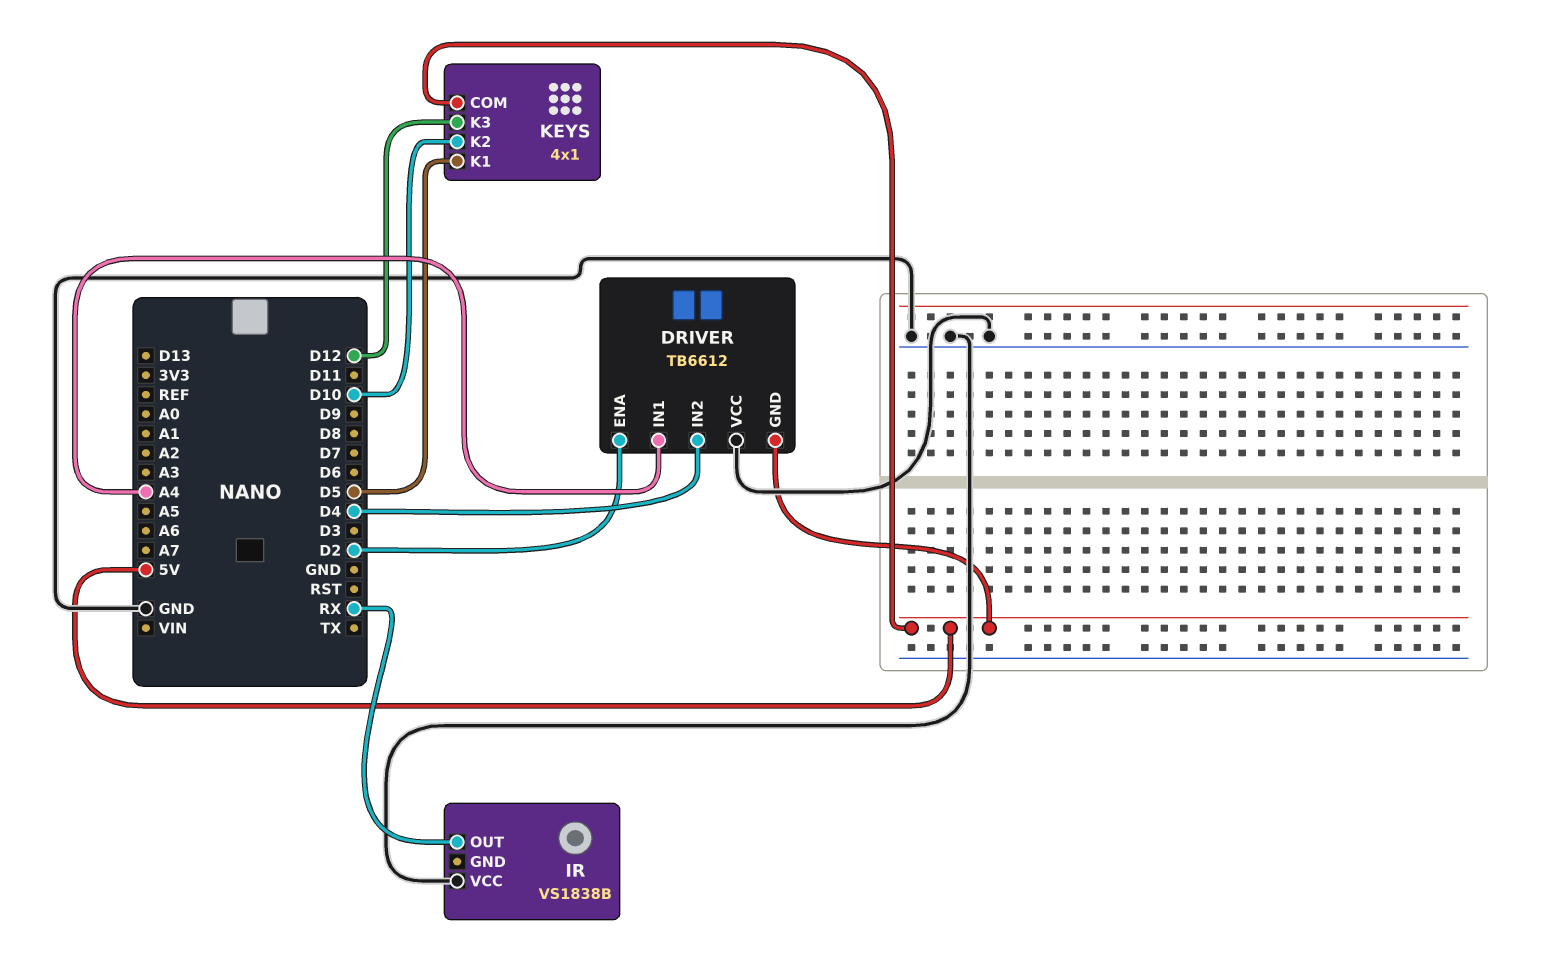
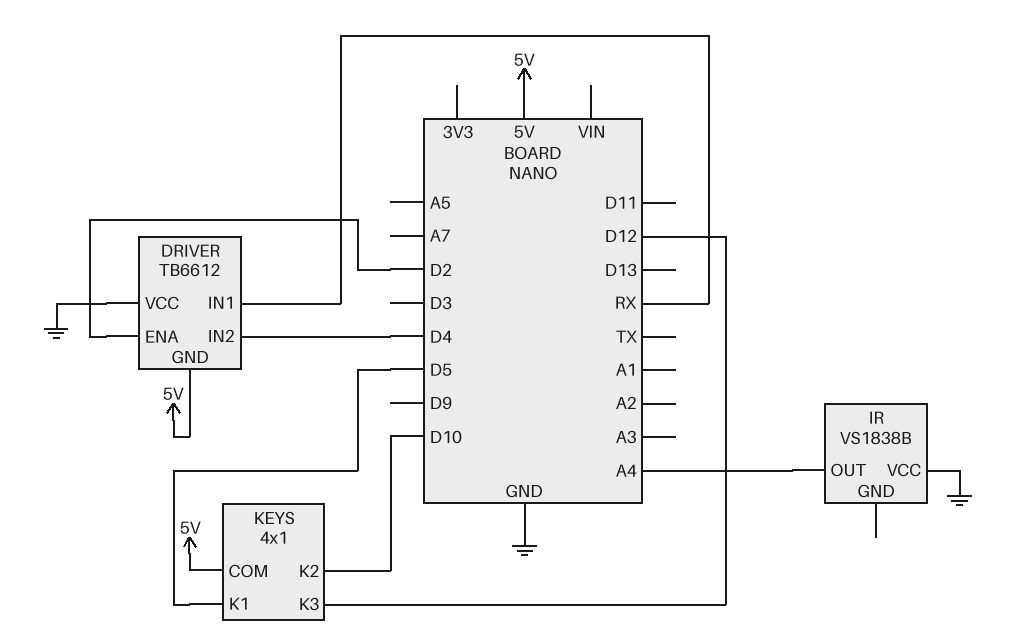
DRIVER pin IN1: A4 -> RX
IR pin OUT: RX -> A4

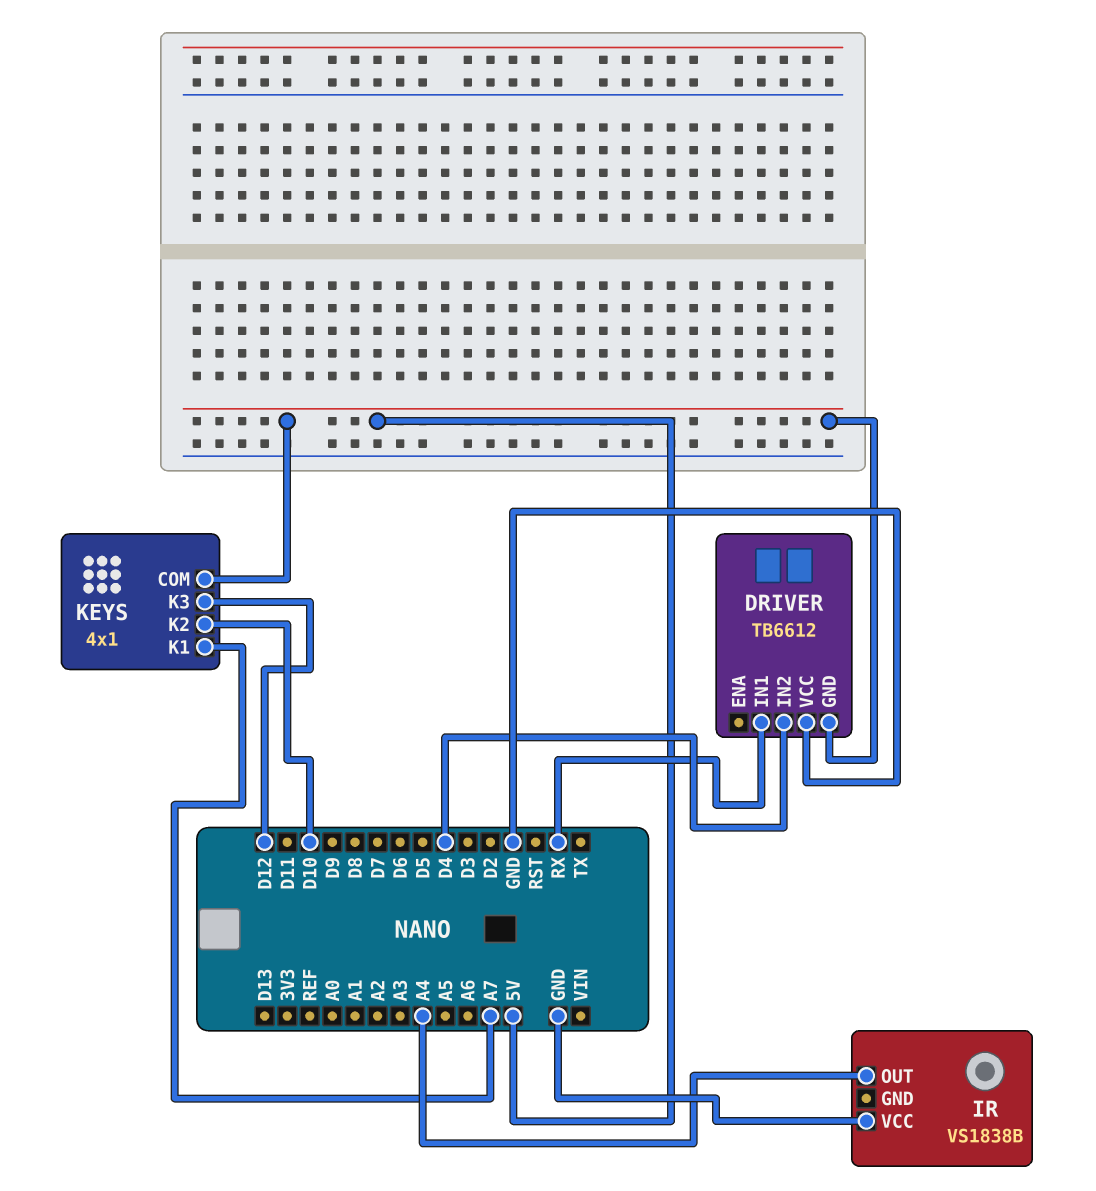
DRIVER pin ENA: D2 -> none
KEYS pin K1: D5 -> A7

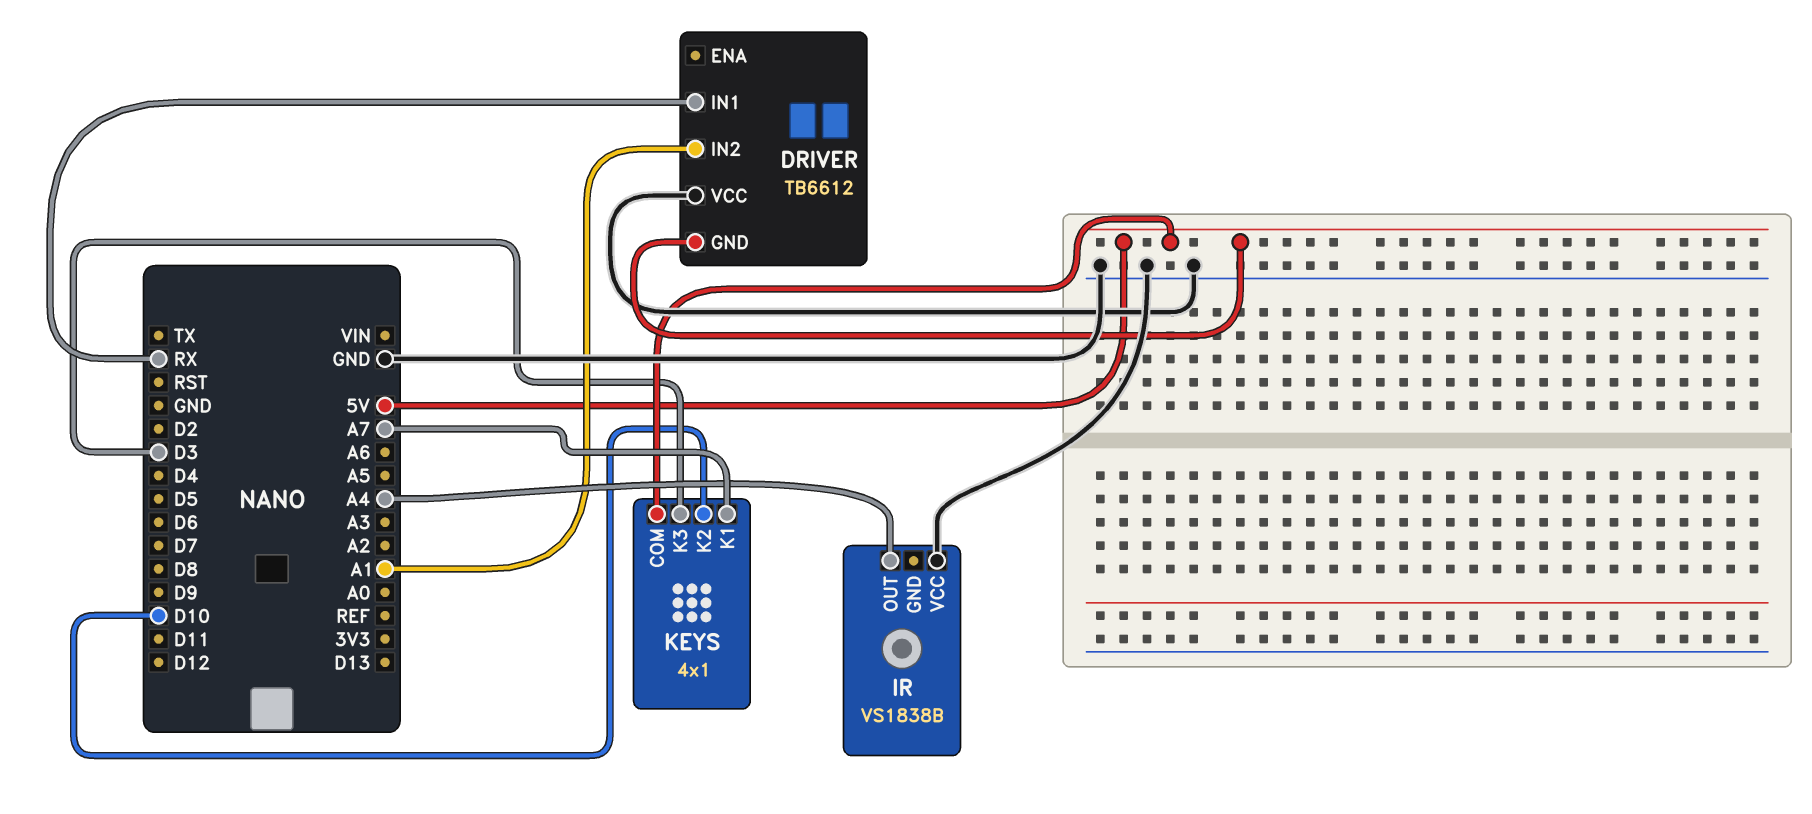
DRIVER pin IN2: D4 -> A1
KEYS pin K3: D12 -> D3

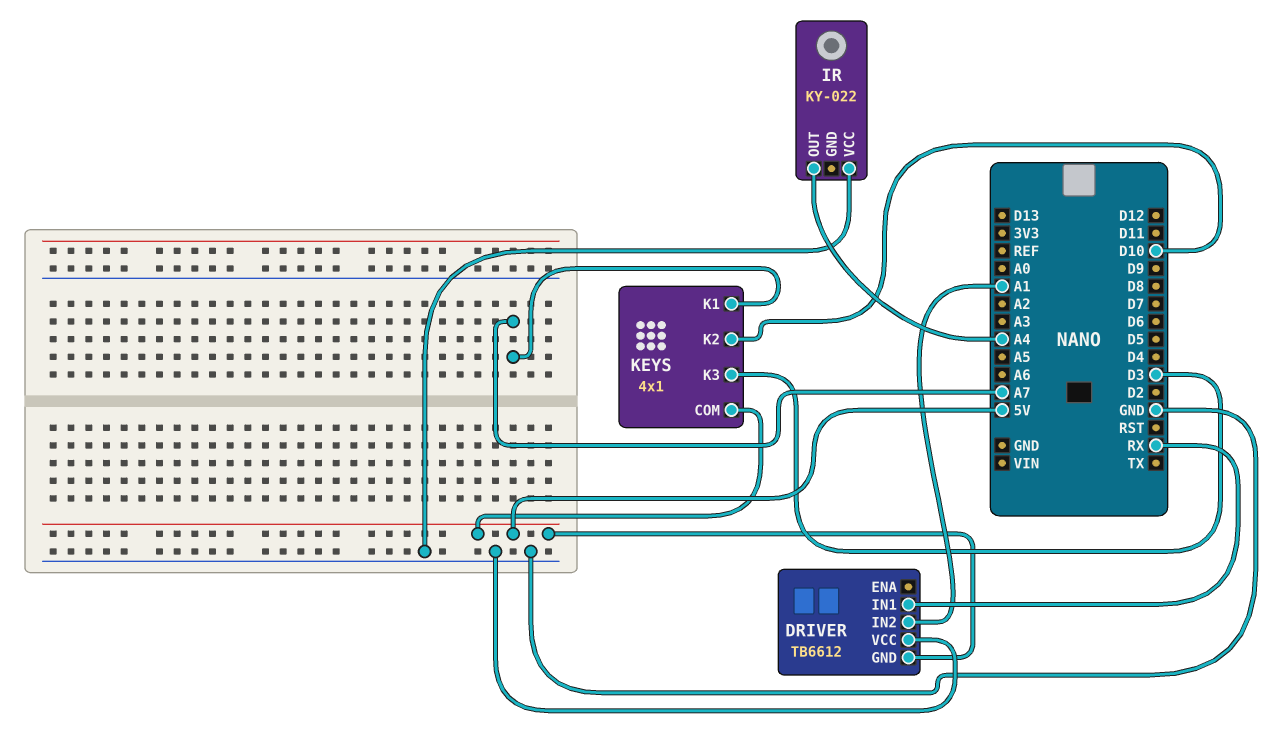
IR: VS1838B -> KY-022

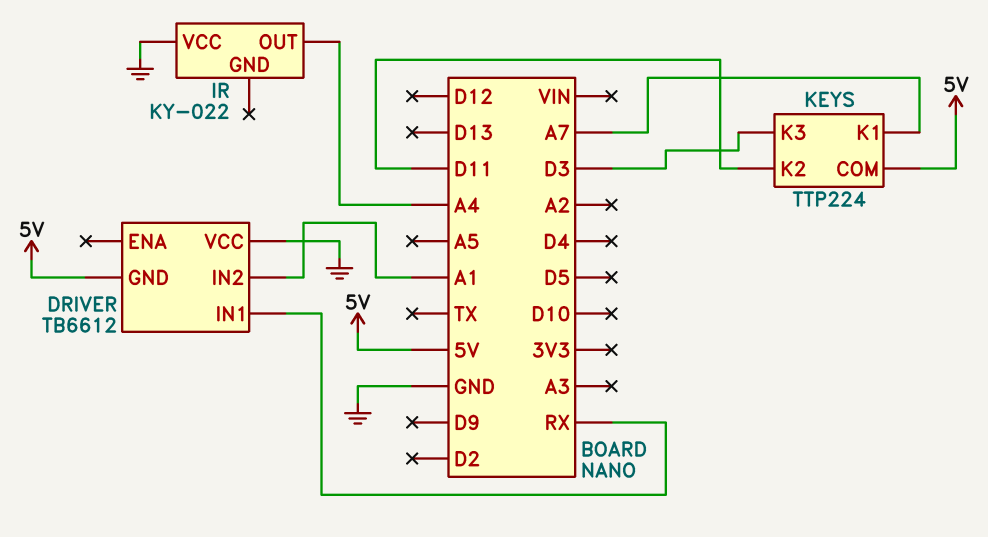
KEYS: 4x1 -> TTP224
KEYS pin K2: D10 -> D11

